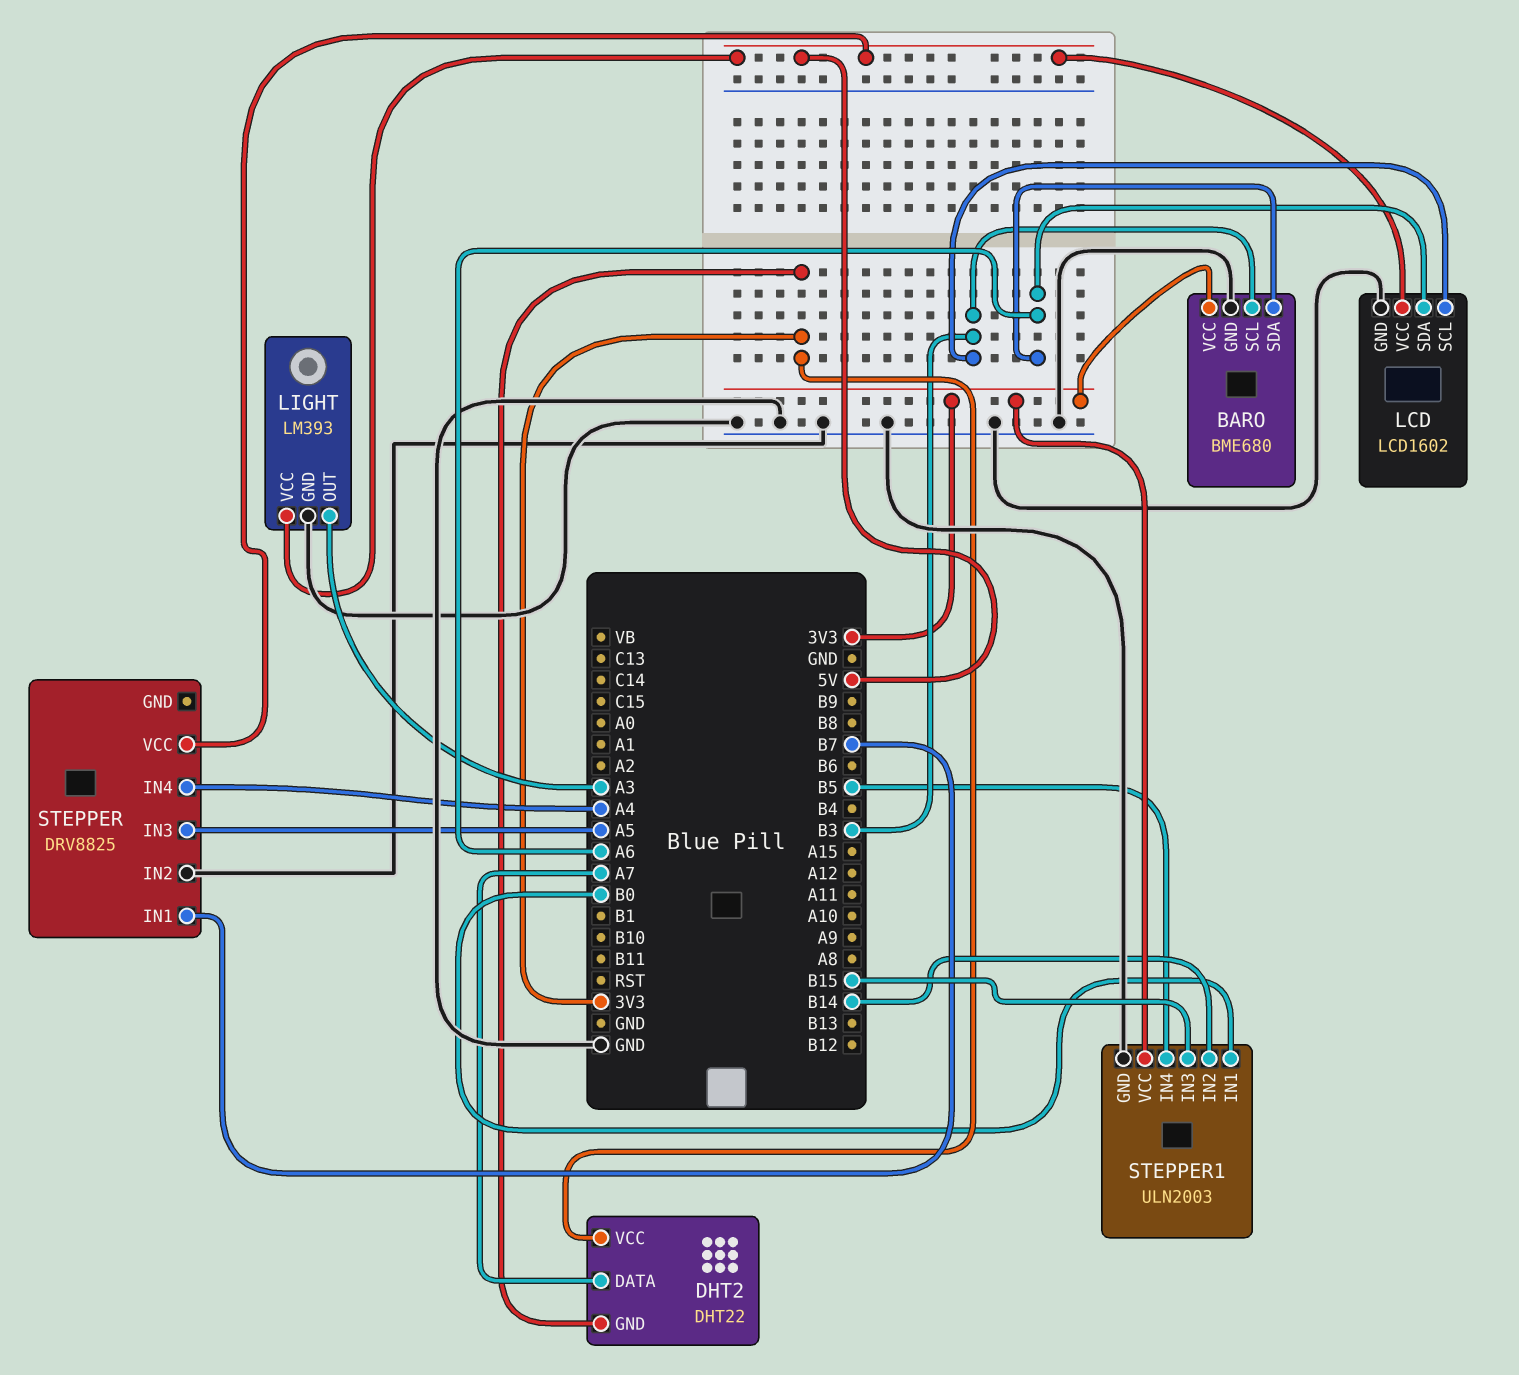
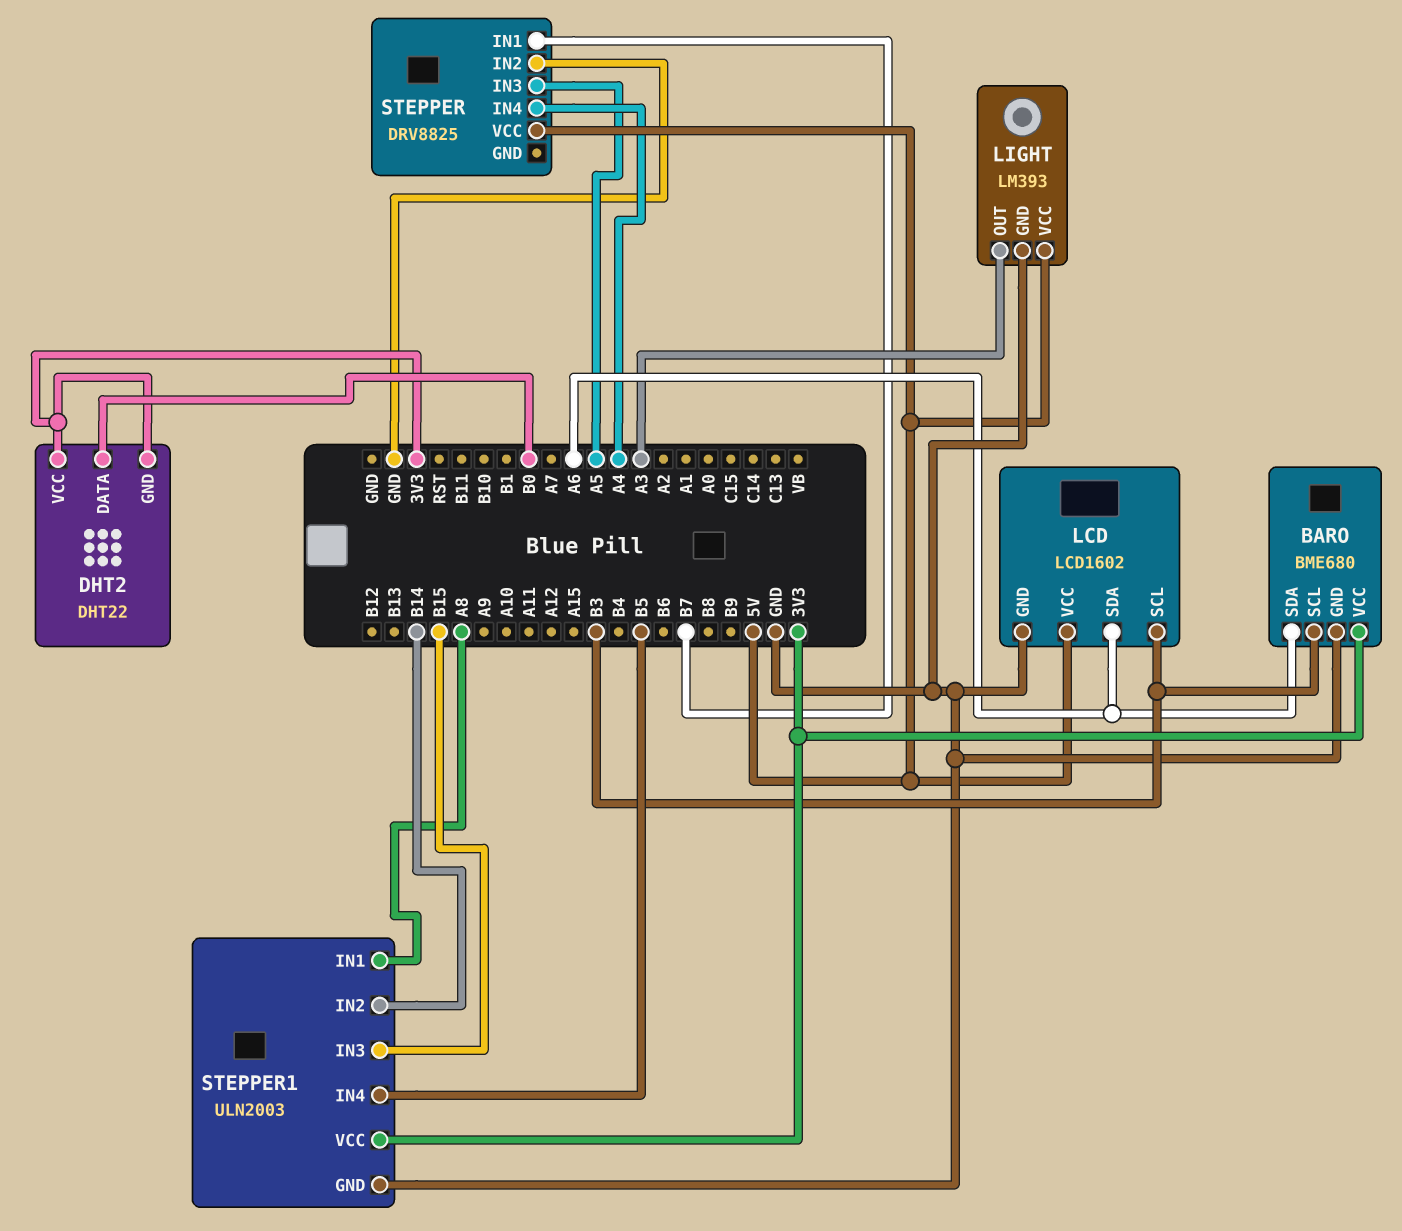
DHT2 pin DATA: A7 -> B0
STEPPER1 pin IN1: B0 -> A8

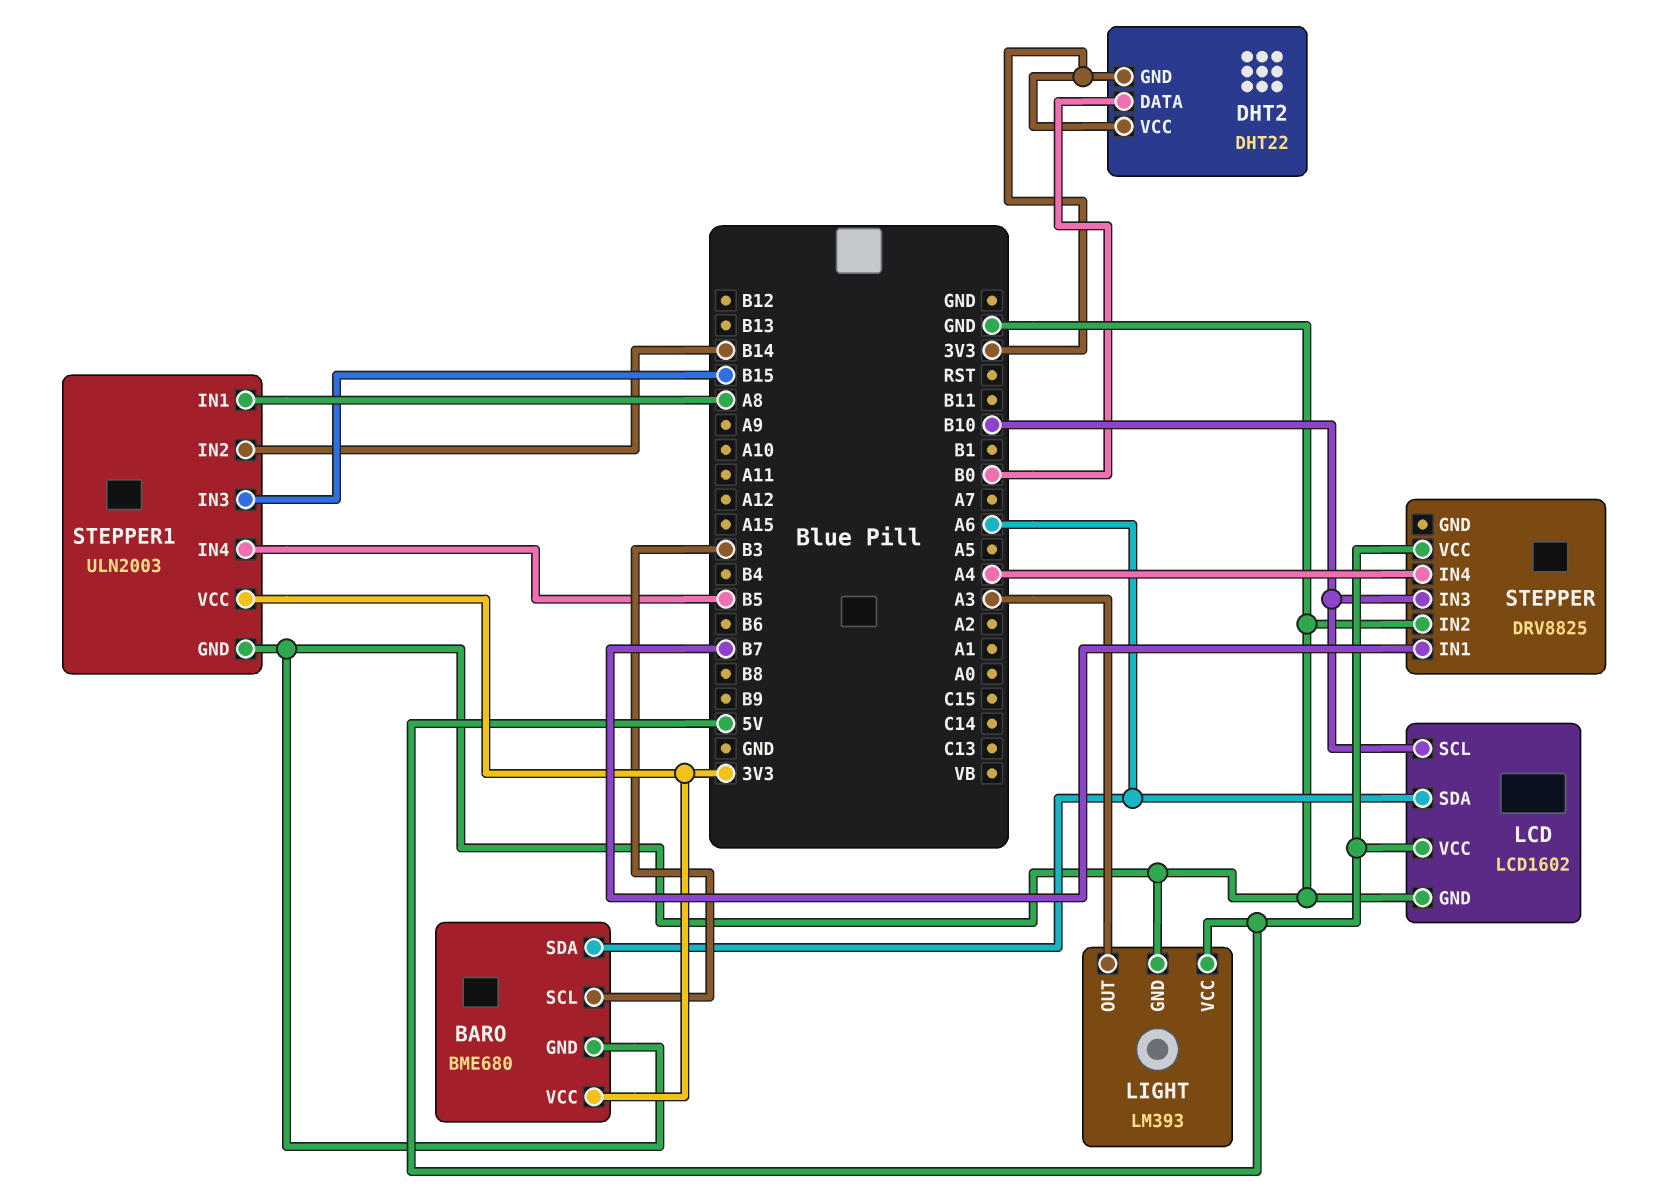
LCD pin SCL: B3 -> B10
STEPPER pin IN3: A5 -> B10

